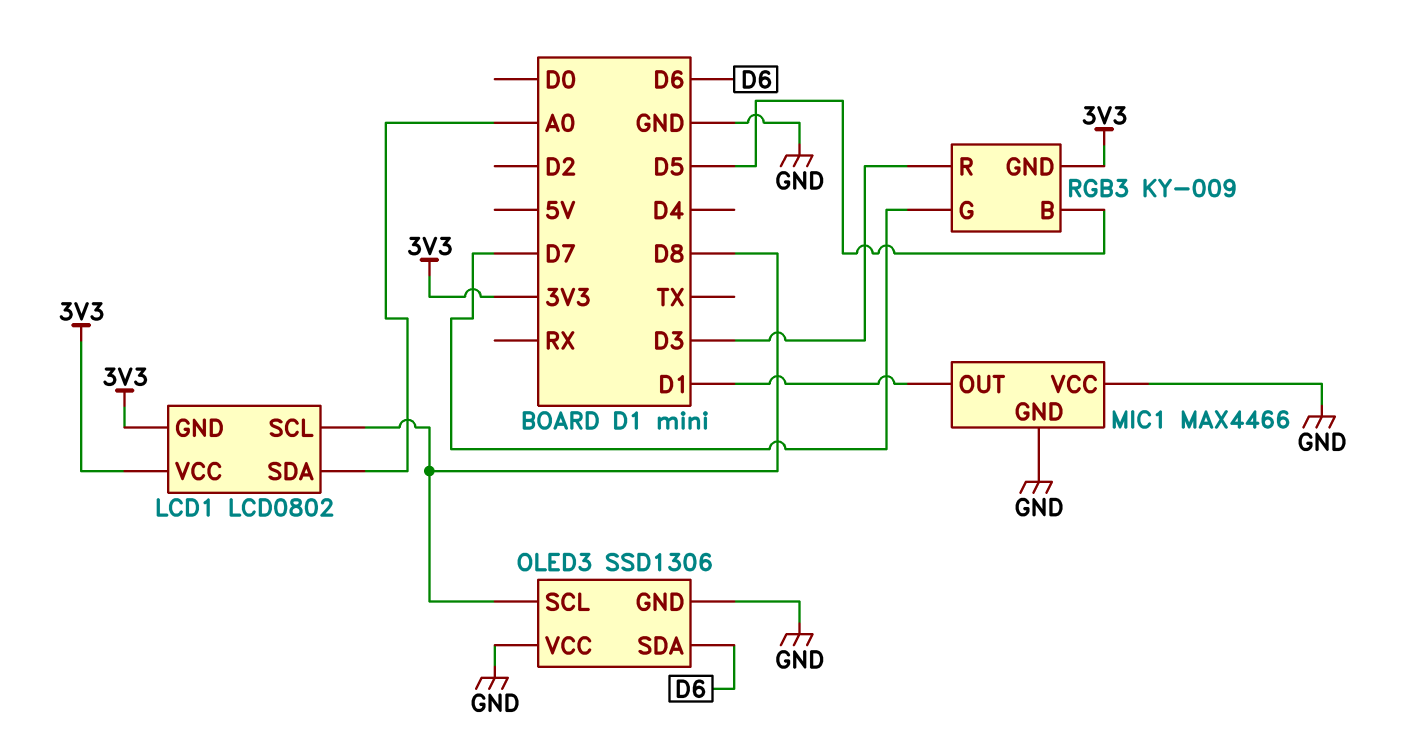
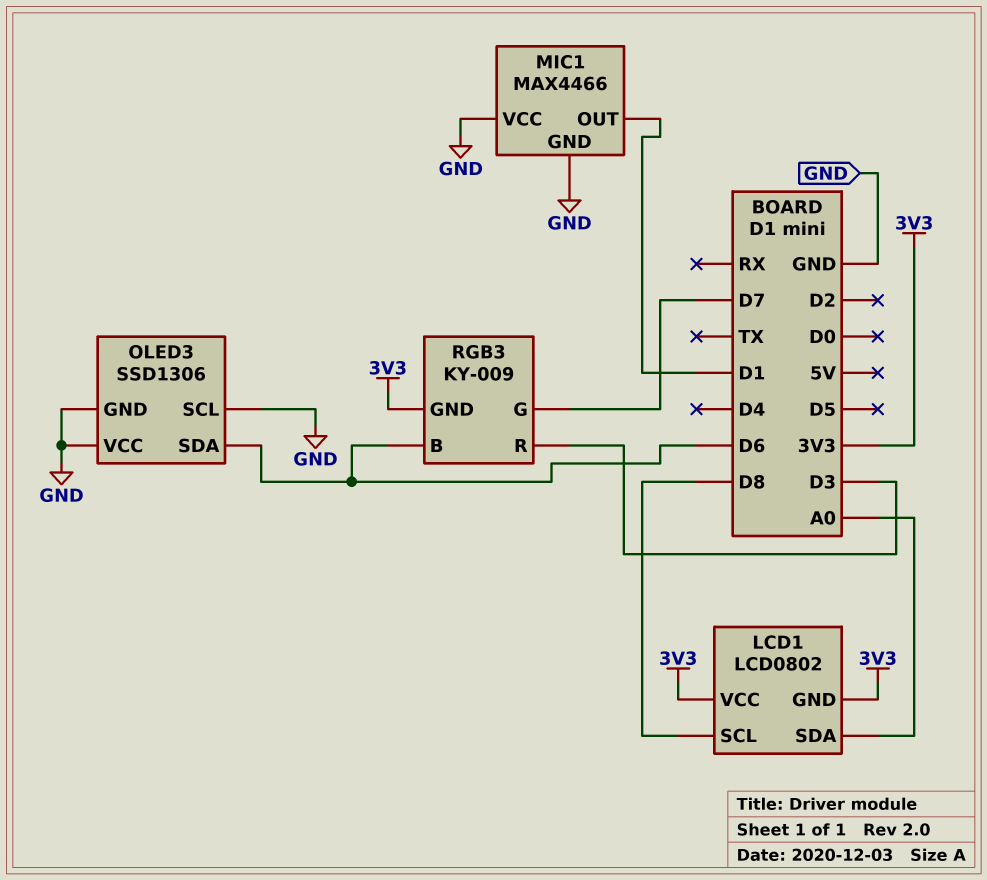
OLED3 pin SCL: D8 -> GND
RGB3 pin B: D5 -> D6

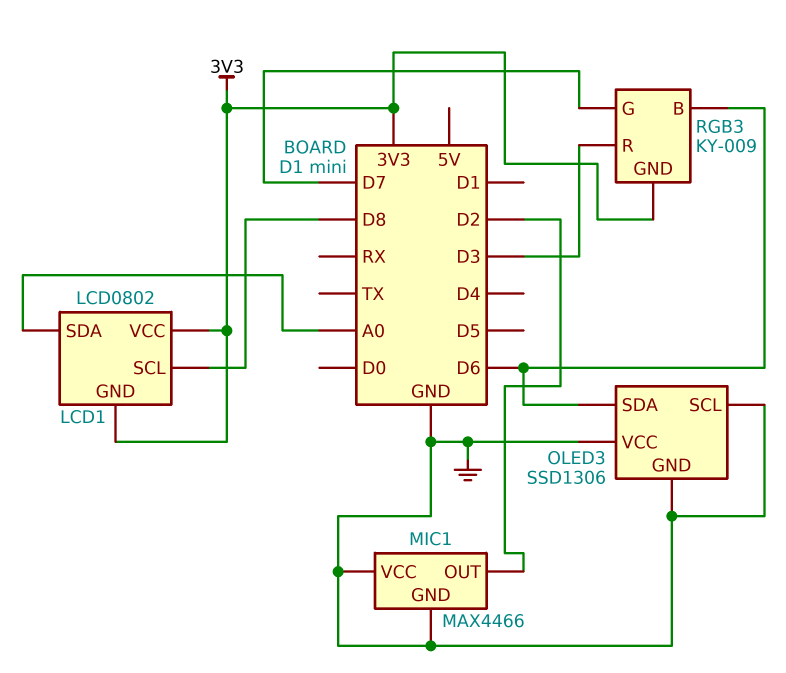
MIC1 pin OUT: D1 -> D2

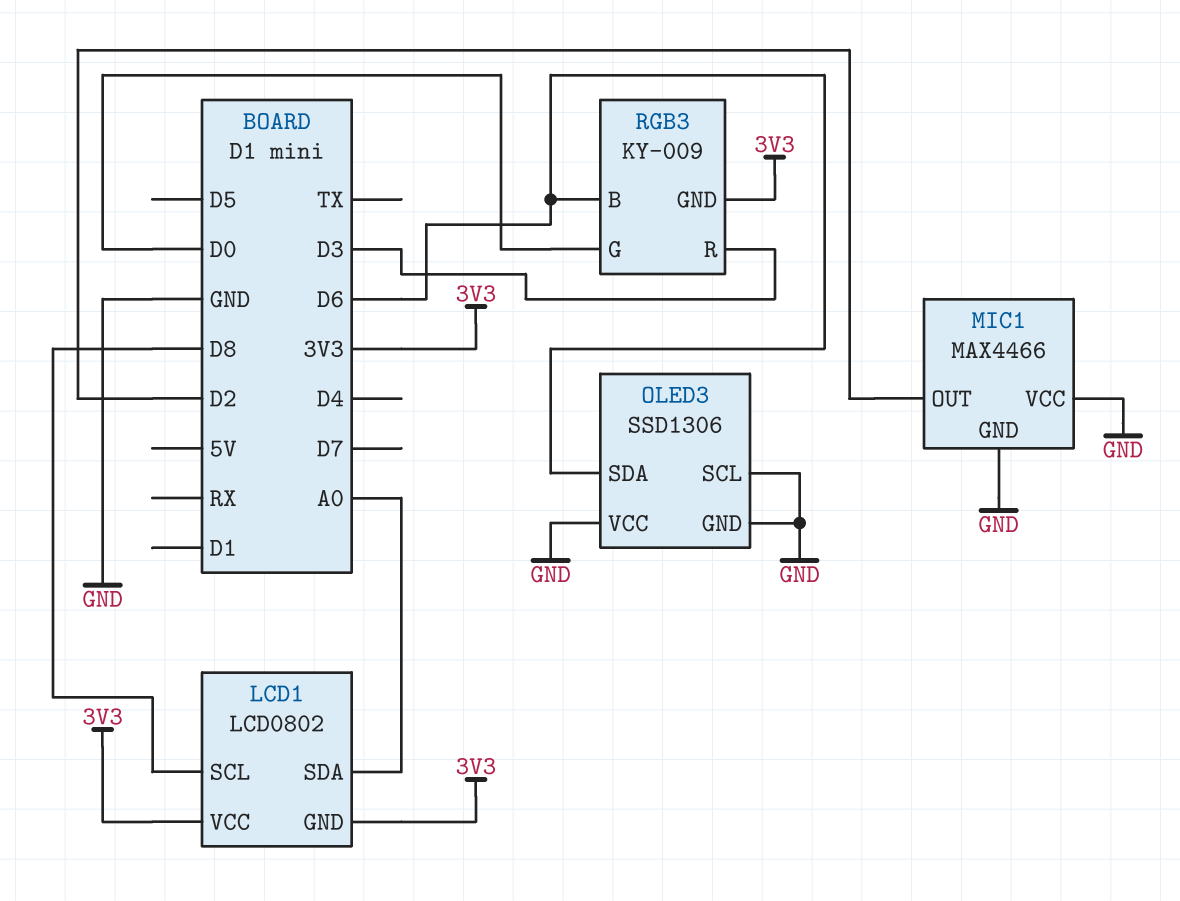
RGB3 pin G: D7 -> D0

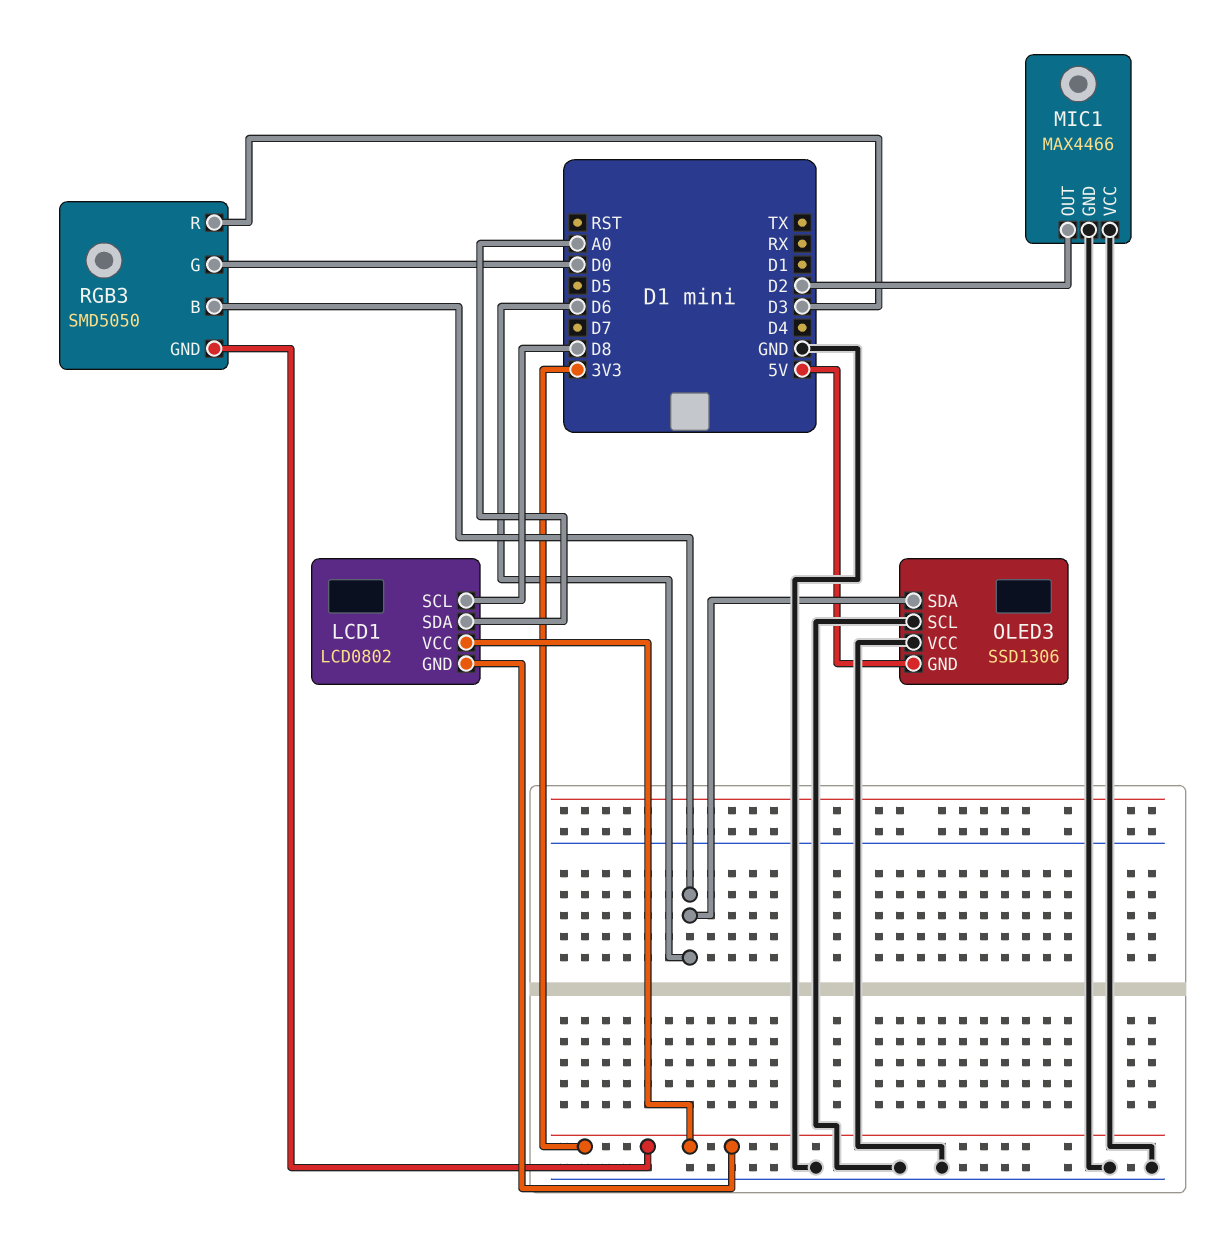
OLED3 pin GND: GND -> 5V
RGB3: KY-009 -> SMD5050

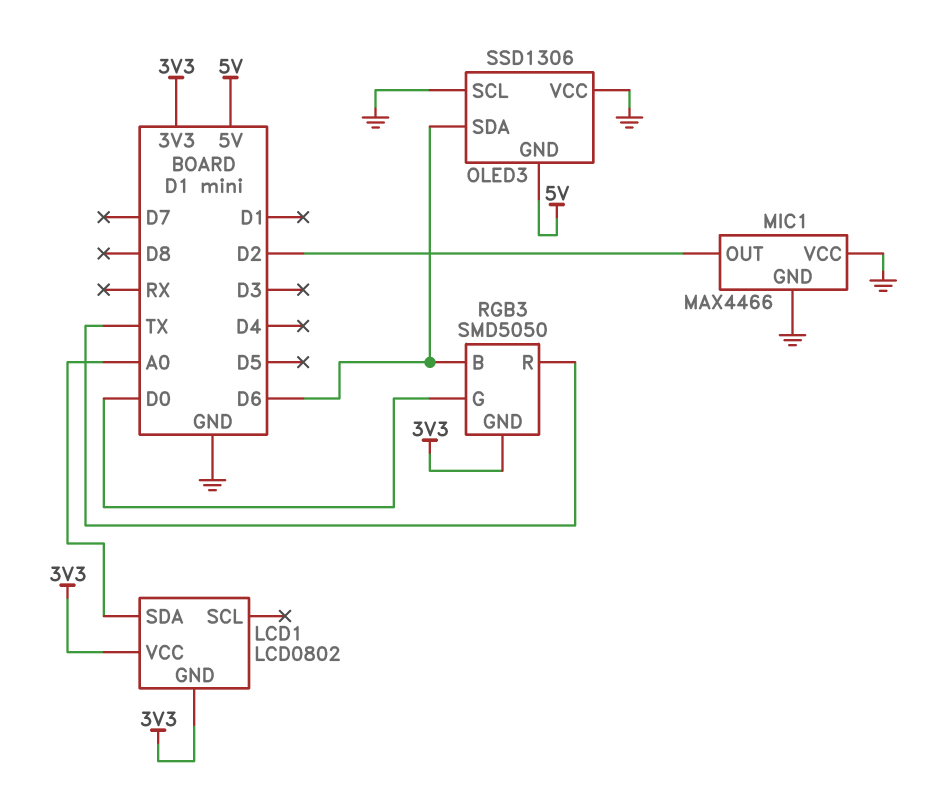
LCD1 pin SCL: D8 -> none
RGB3 pin R: D3 -> TX

